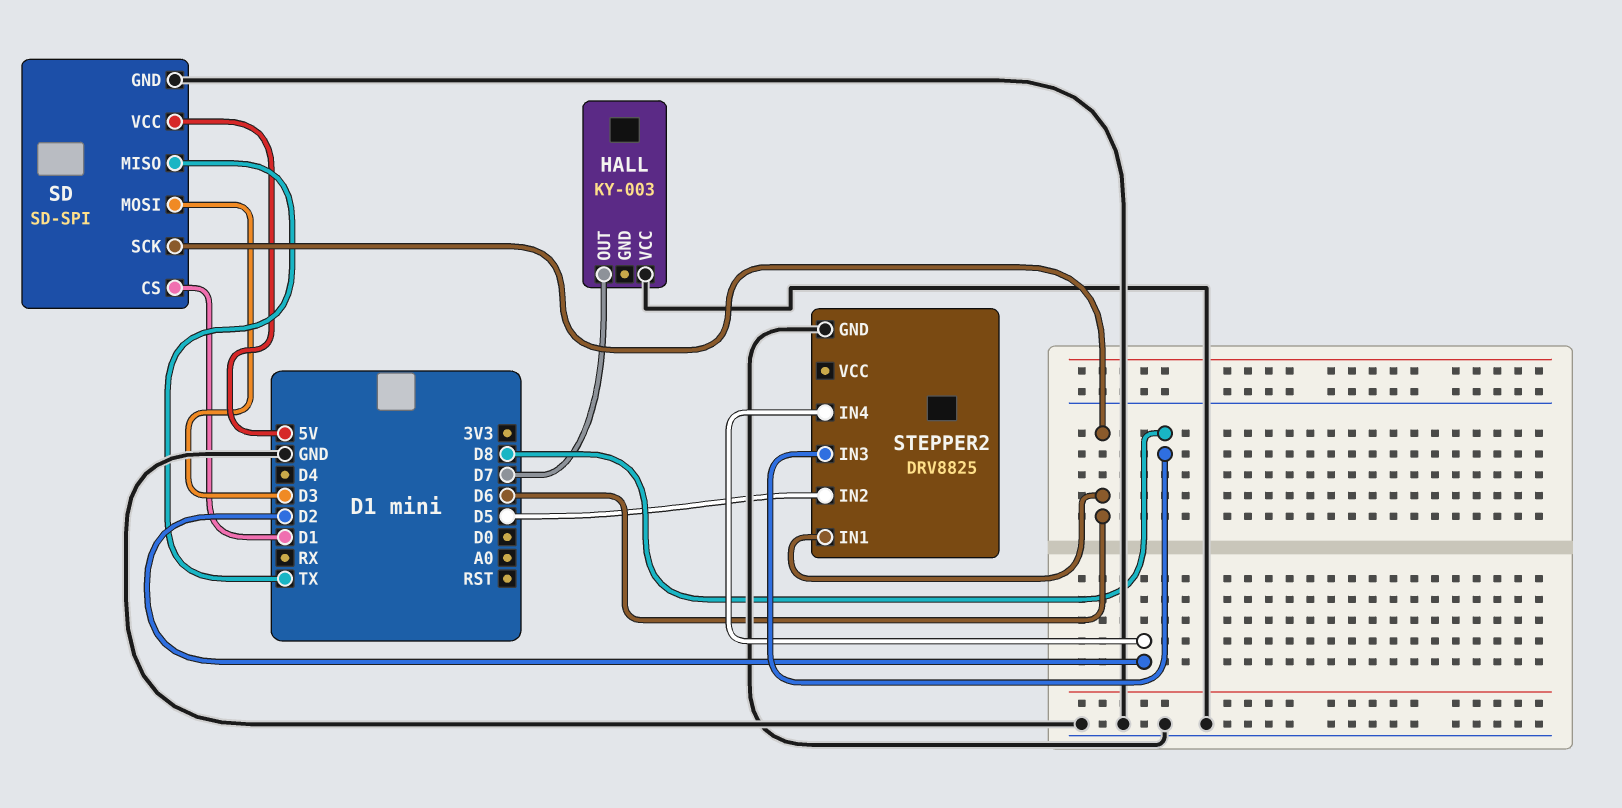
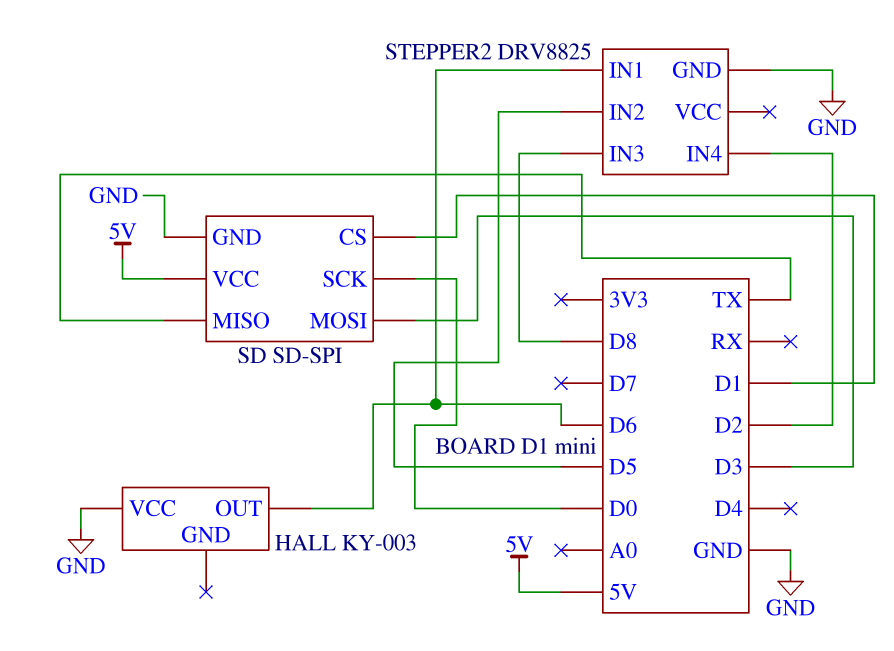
HALL pin OUT: D7 -> D6
SD pin SCK: D6 -> D0

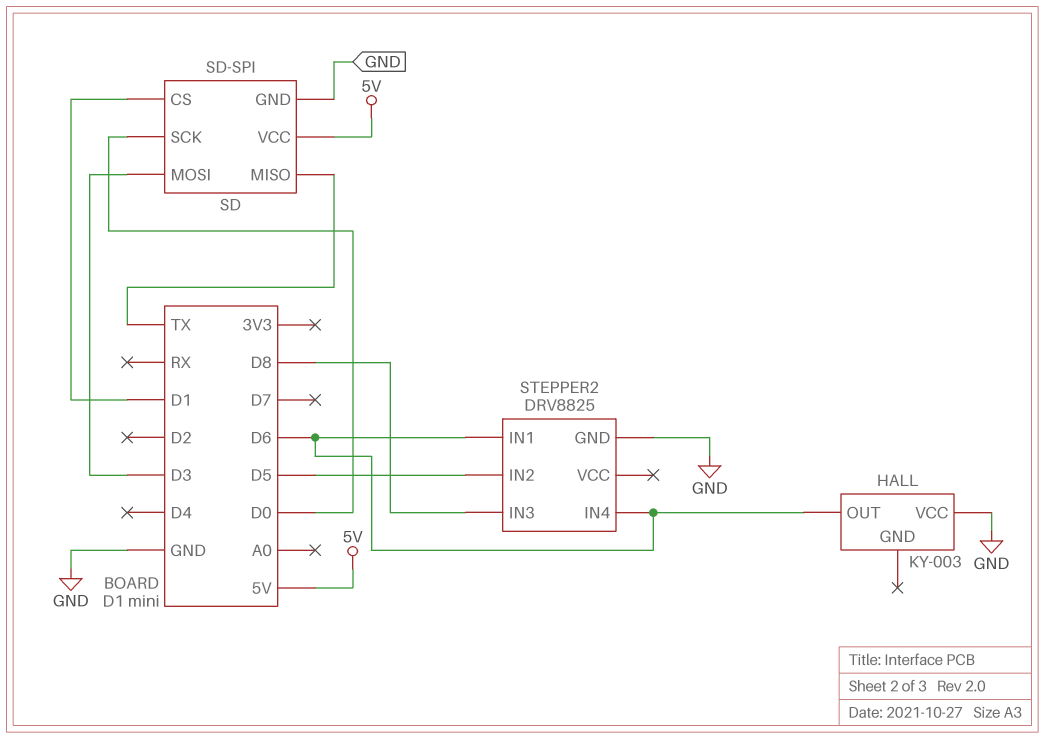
STEPPER2 pin IN4: D2 -> D6

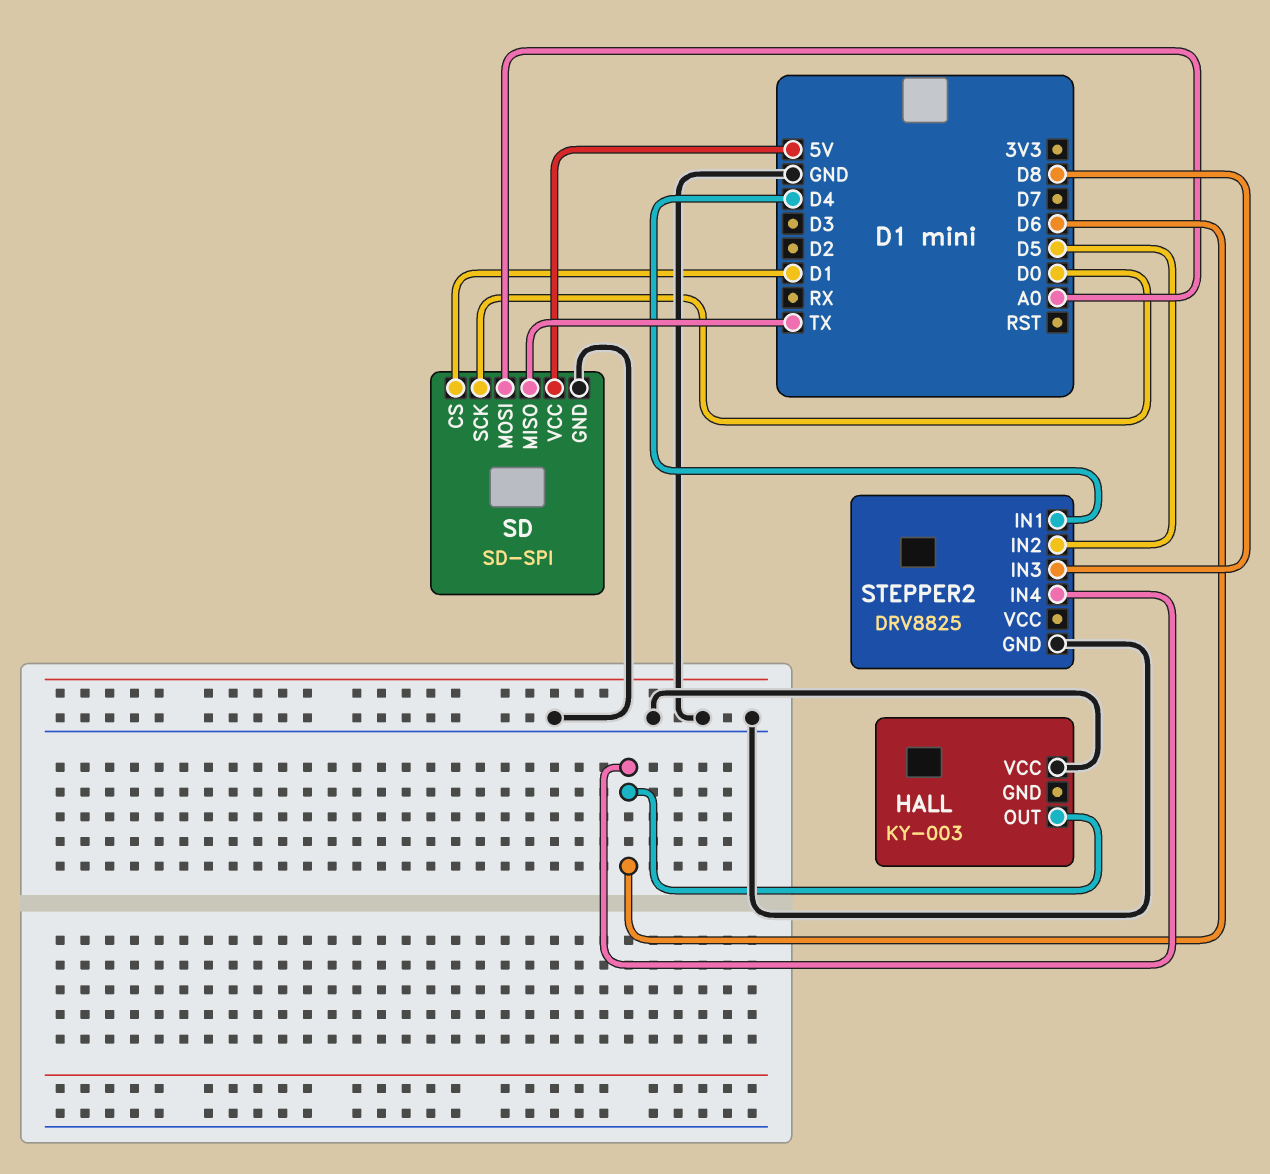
SD pin MOSI: D3 -> A0
STEPPER2 pin IN1: D6 -> D4

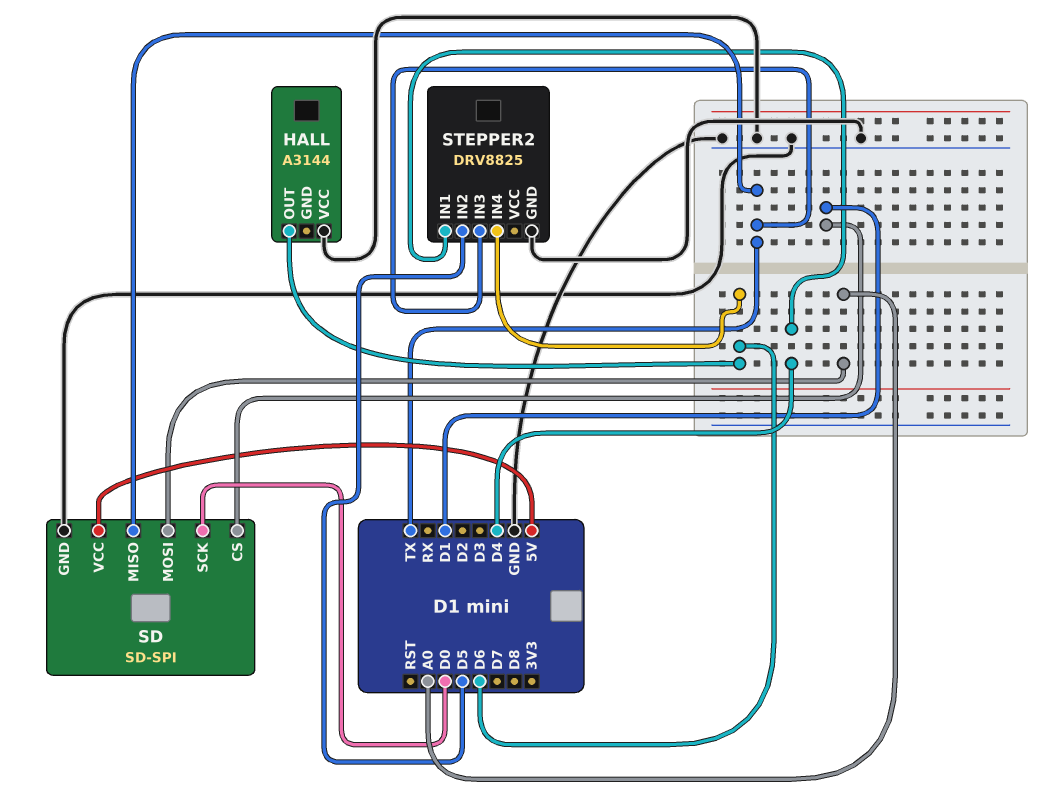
HALL: KY-003 -> A3144
STEPPER2 pin IN3: D8 -> TX

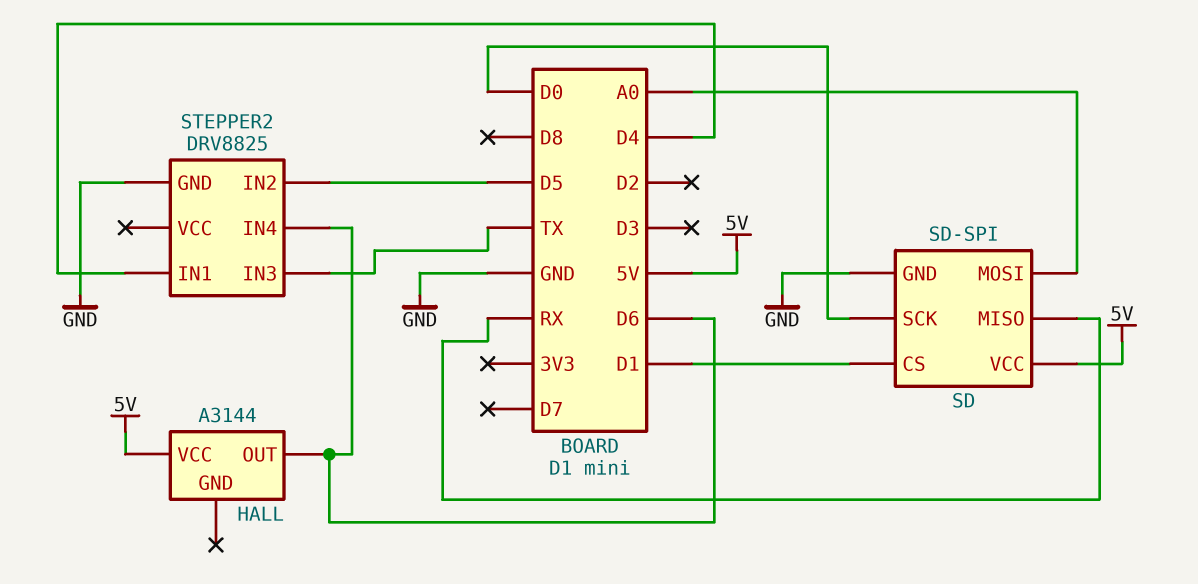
HALL pin VCC: GND -> 5V
SD pin MISO: TX -> RX

